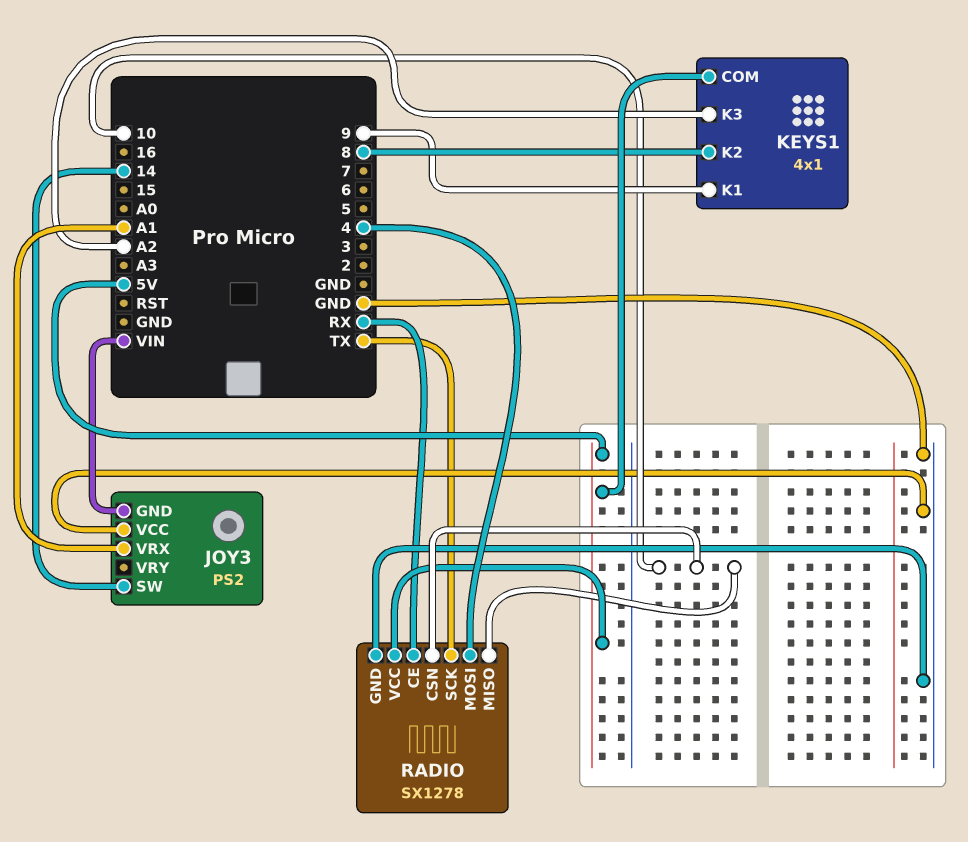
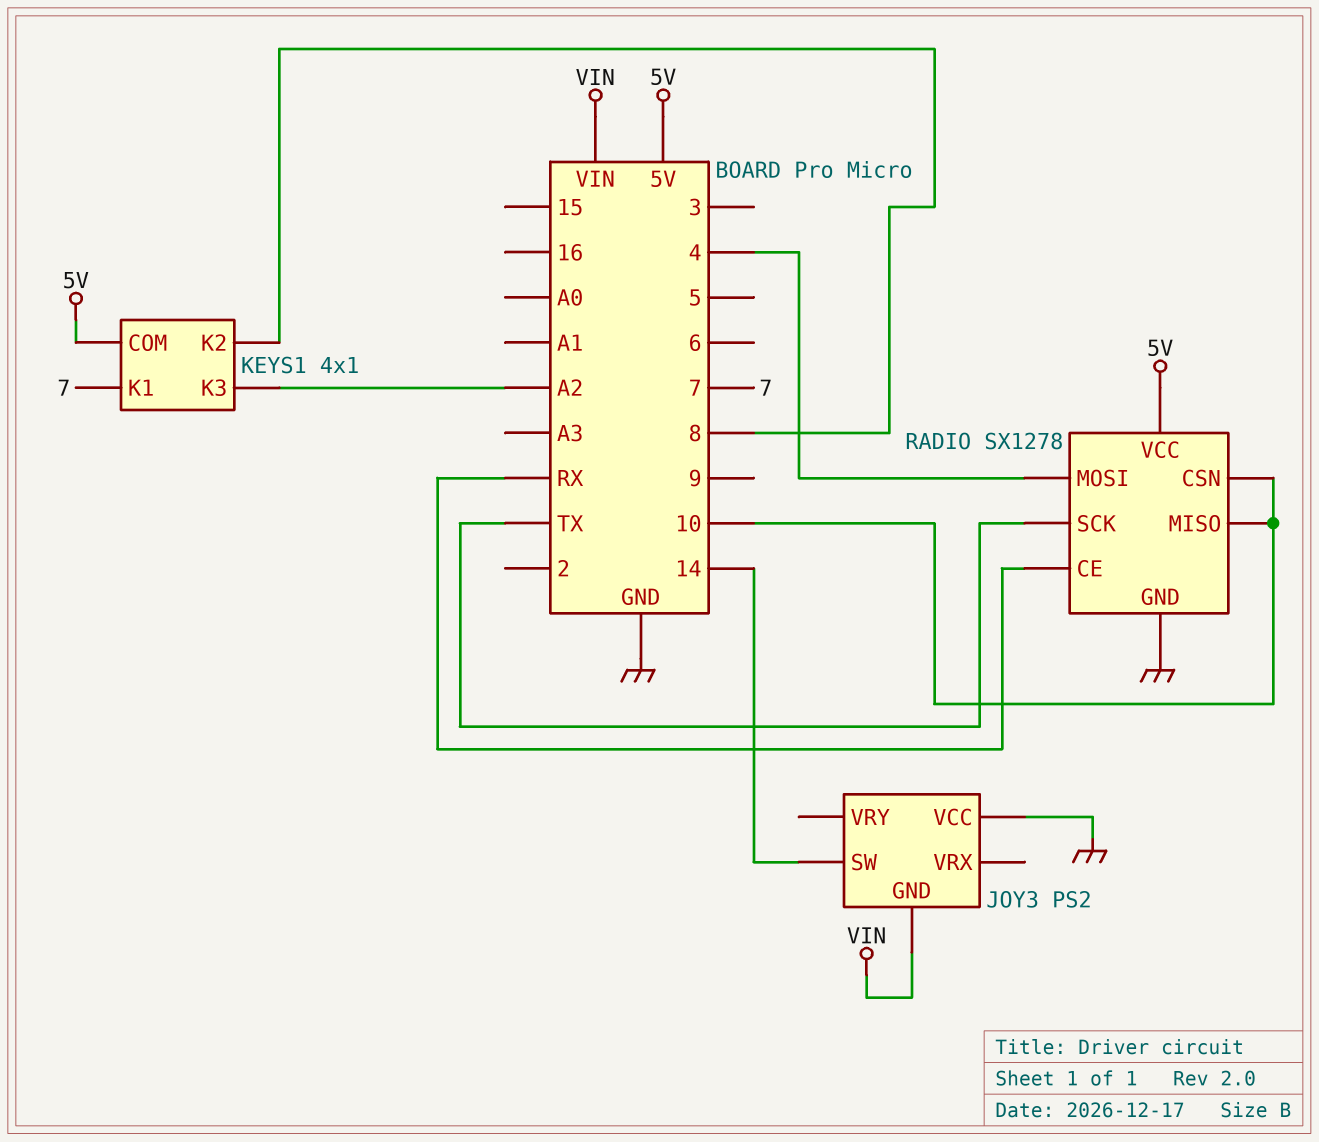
JOY3 pin VRX: A1 -> none
KEYS1 pin K1: 9 -> 7

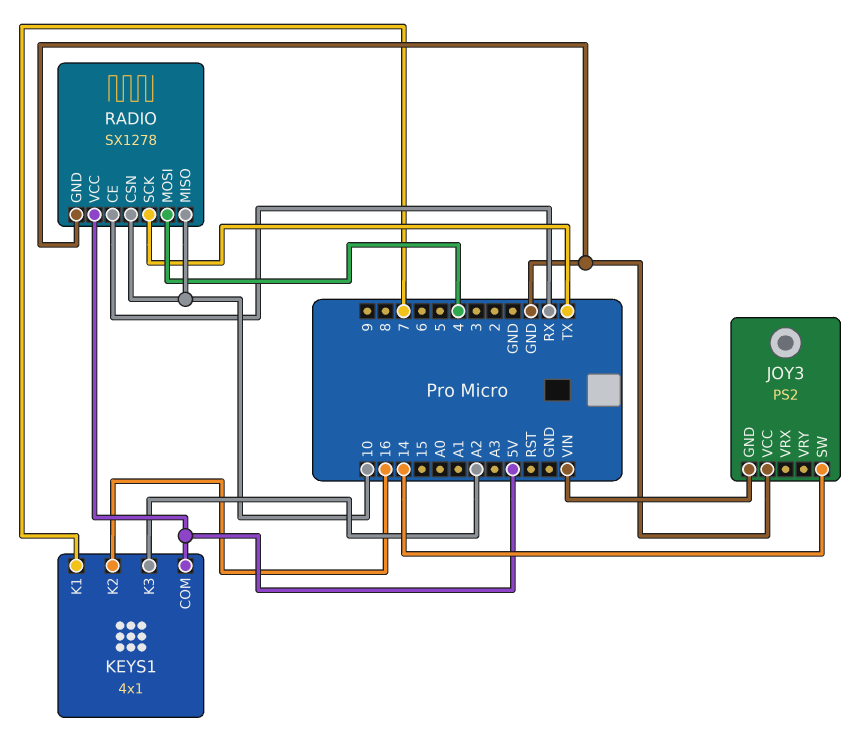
KEYS1 pin K2: 8 -> 16

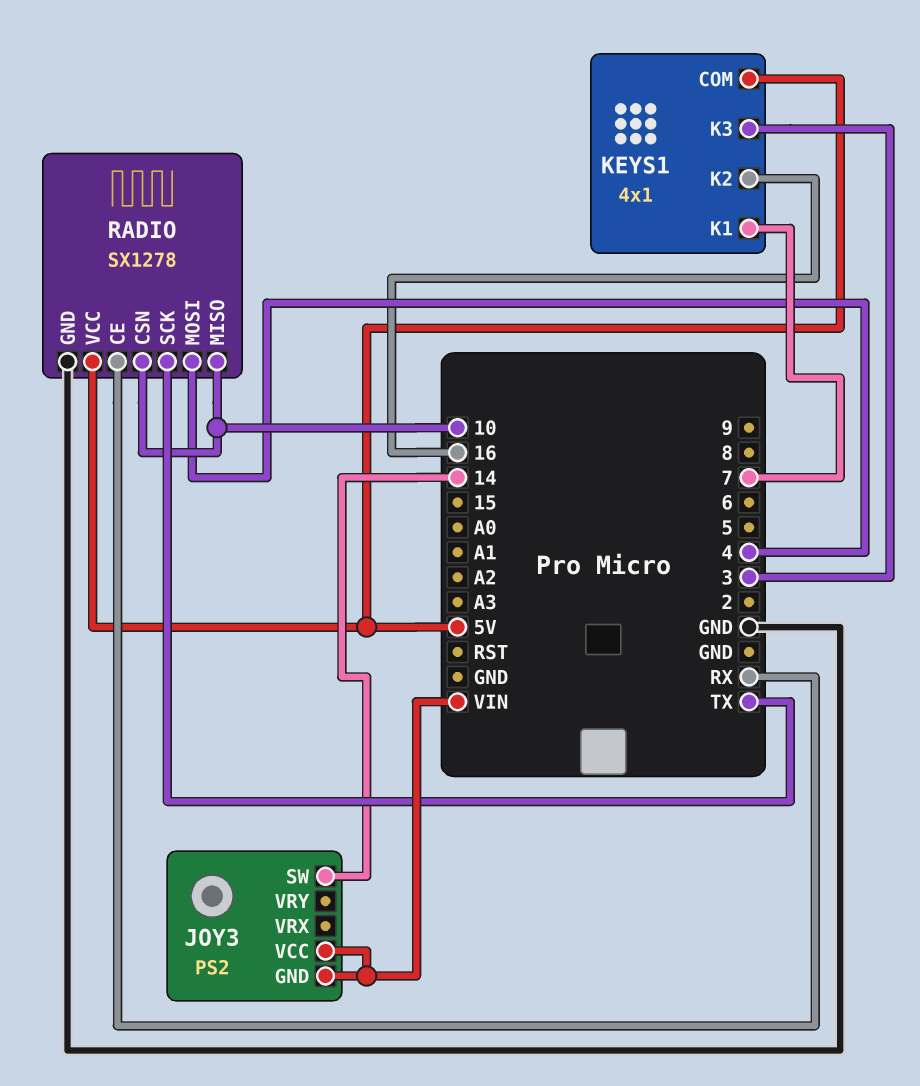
JOY3 pin VCC: GND -> VIN
KEYS1 pin K3: A2 -> 3

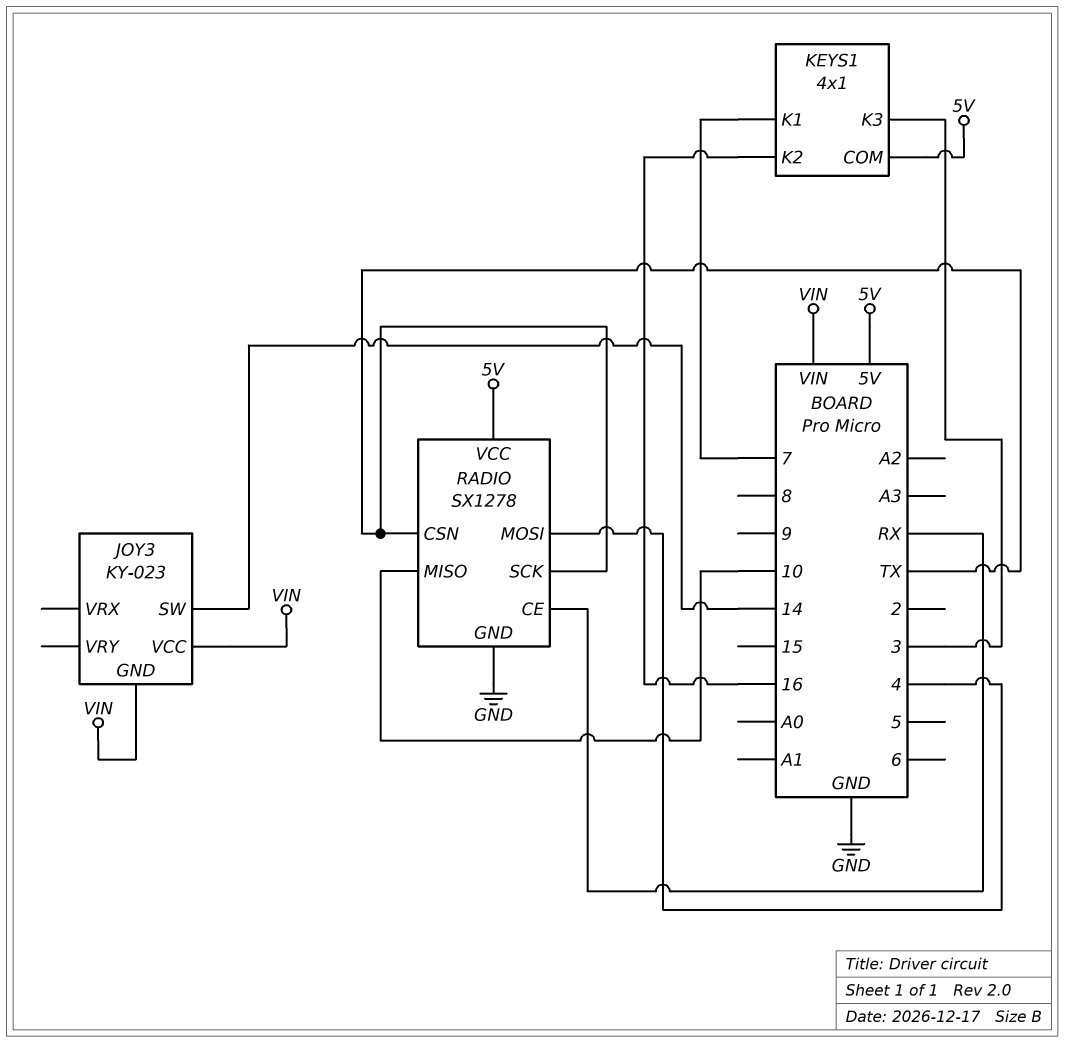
JOY3: PS2 -> KY-023
RADIO pin CSN: 10 -> TX

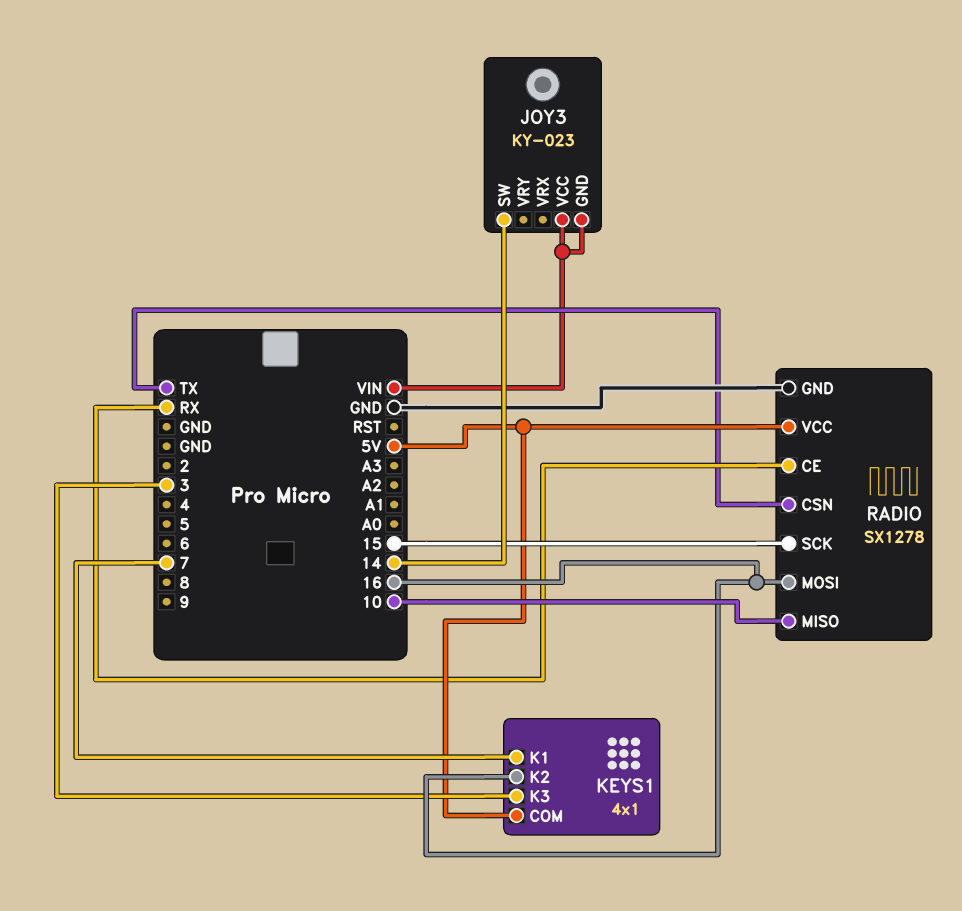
RADIO pin MOSI: 4 -> 16
RADIO pin SCK: TX -> 15

